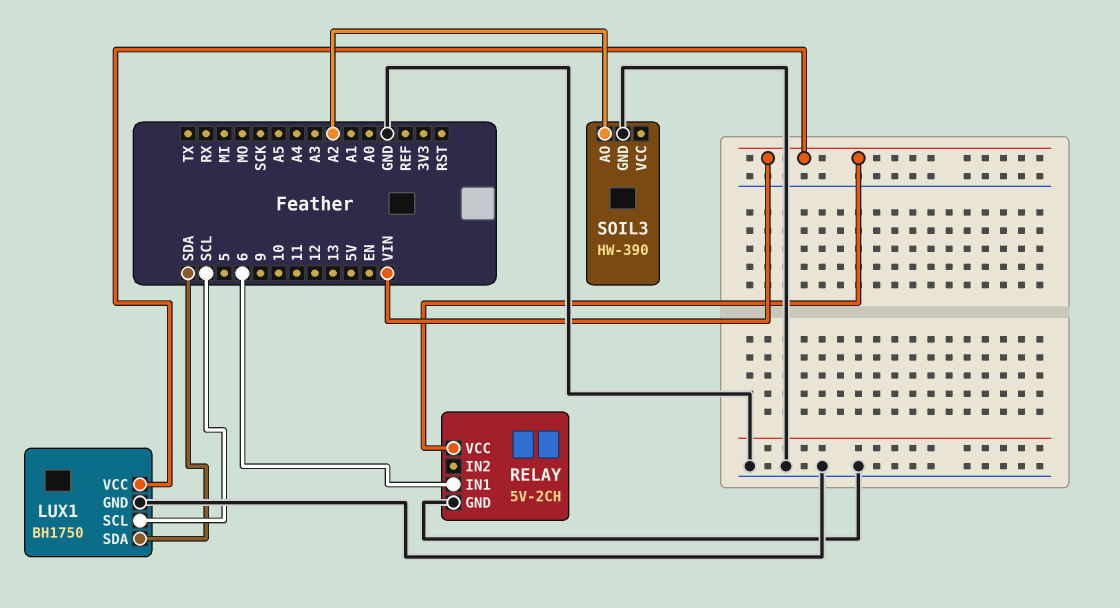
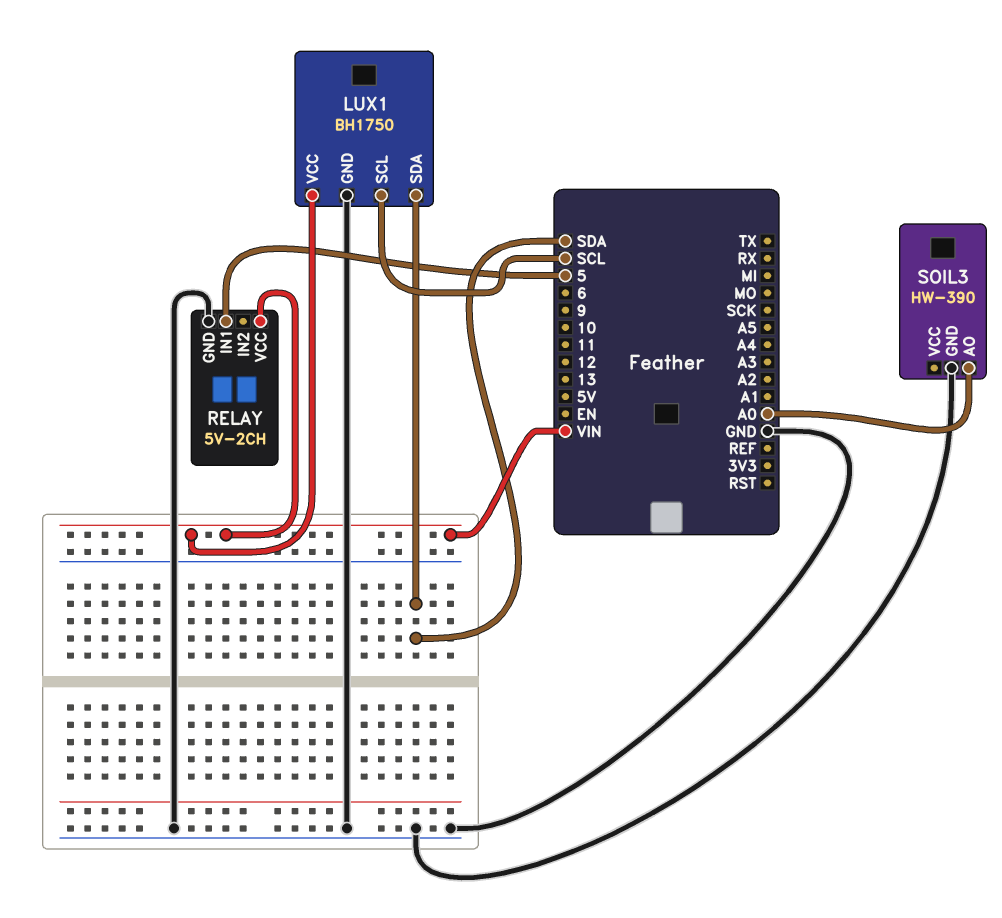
RELAY pin IN1: 6 -> 5
SOIL3 pin AO: A2 -> A0

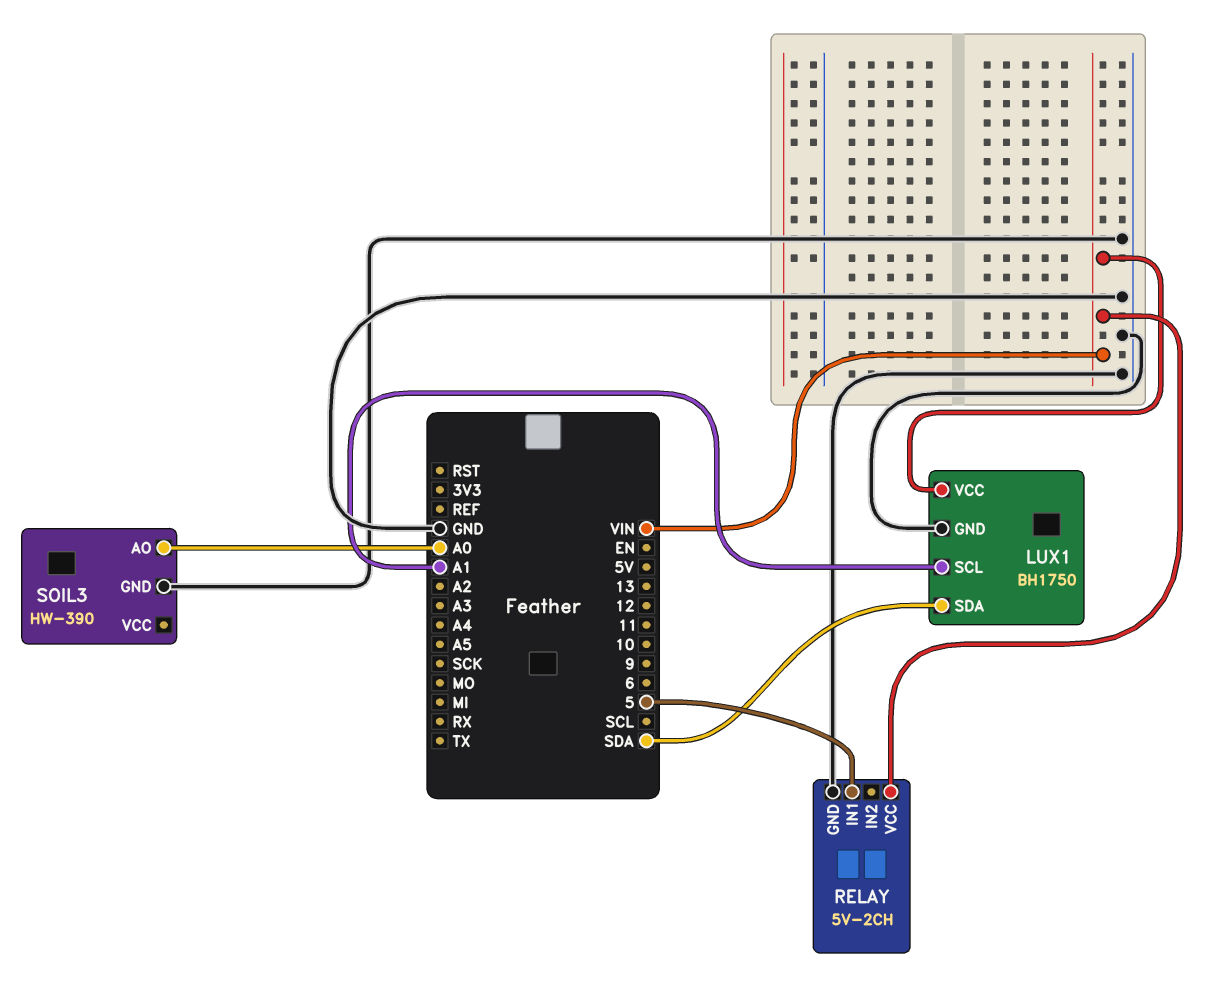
LUX1 pin SCL: SCL -> A1

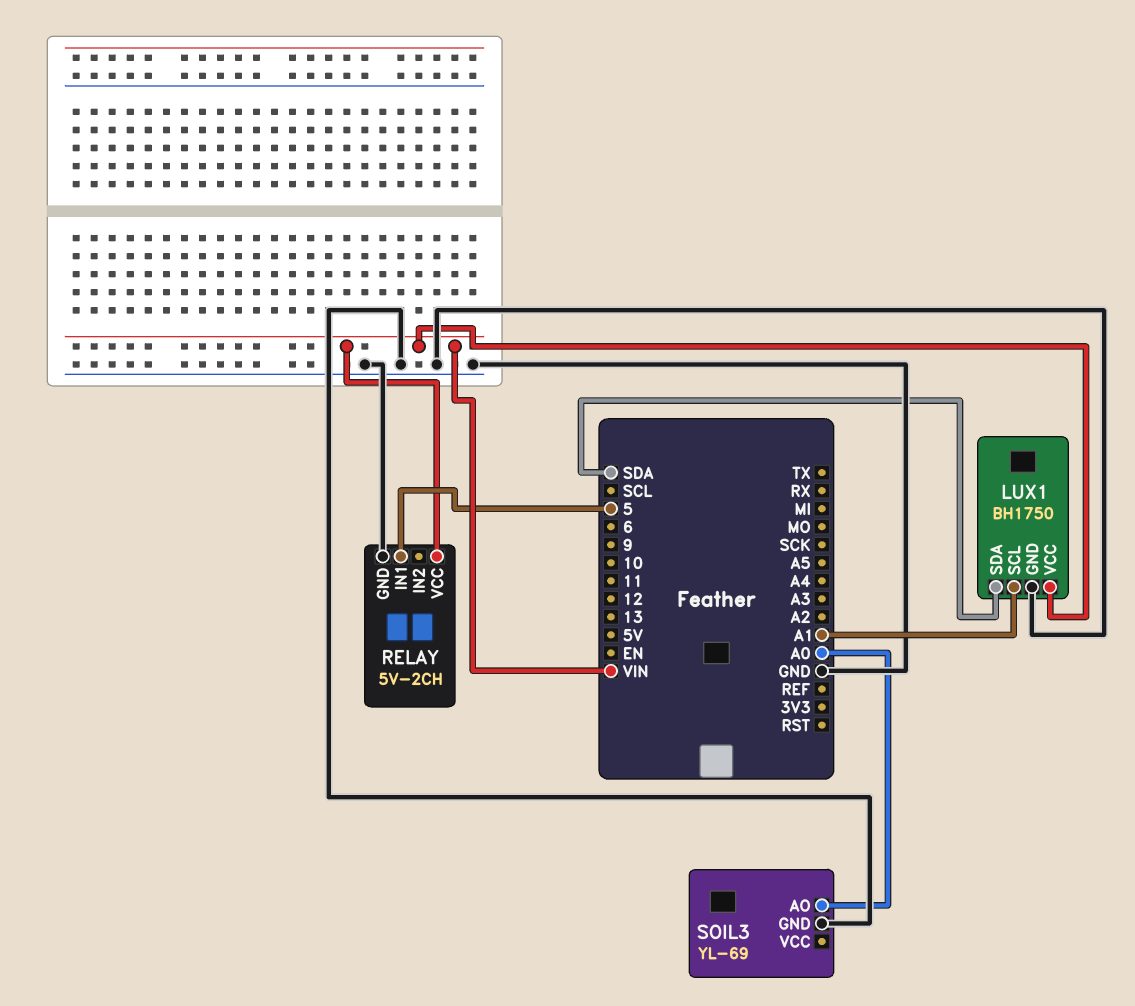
SOIL3: HW-390 -> YL-69

